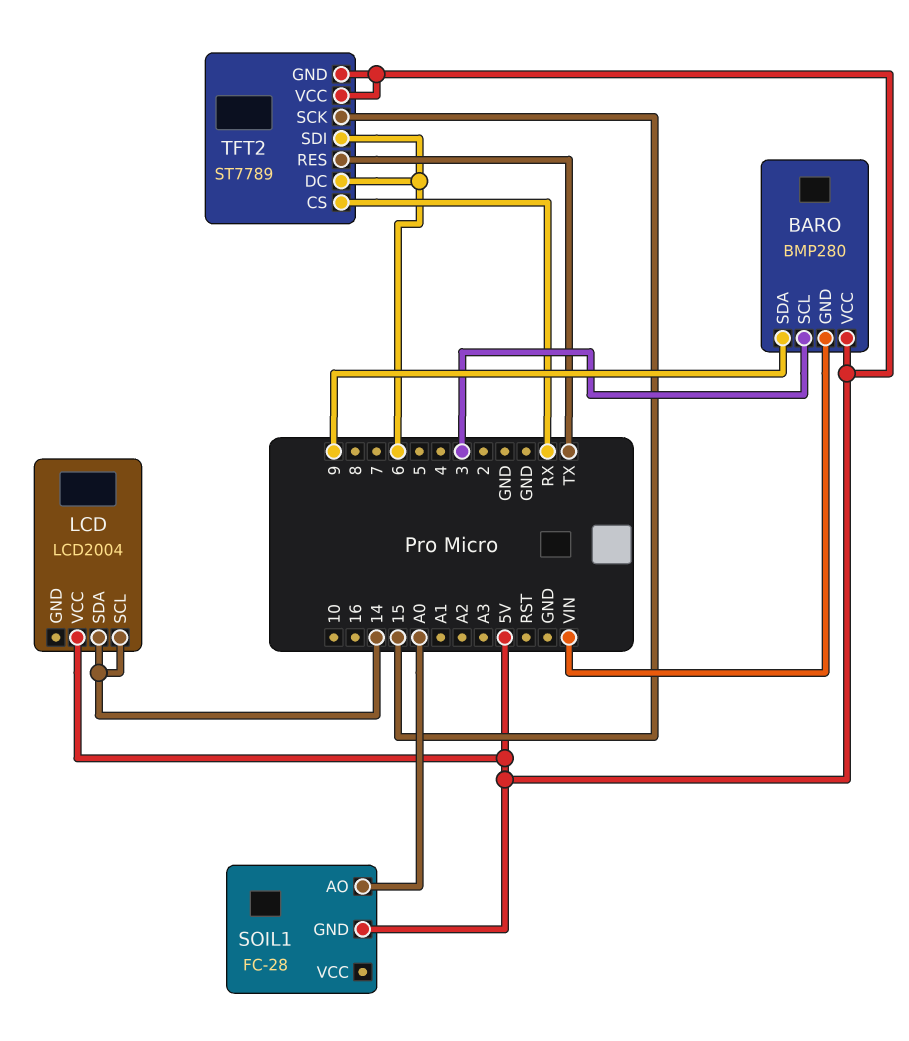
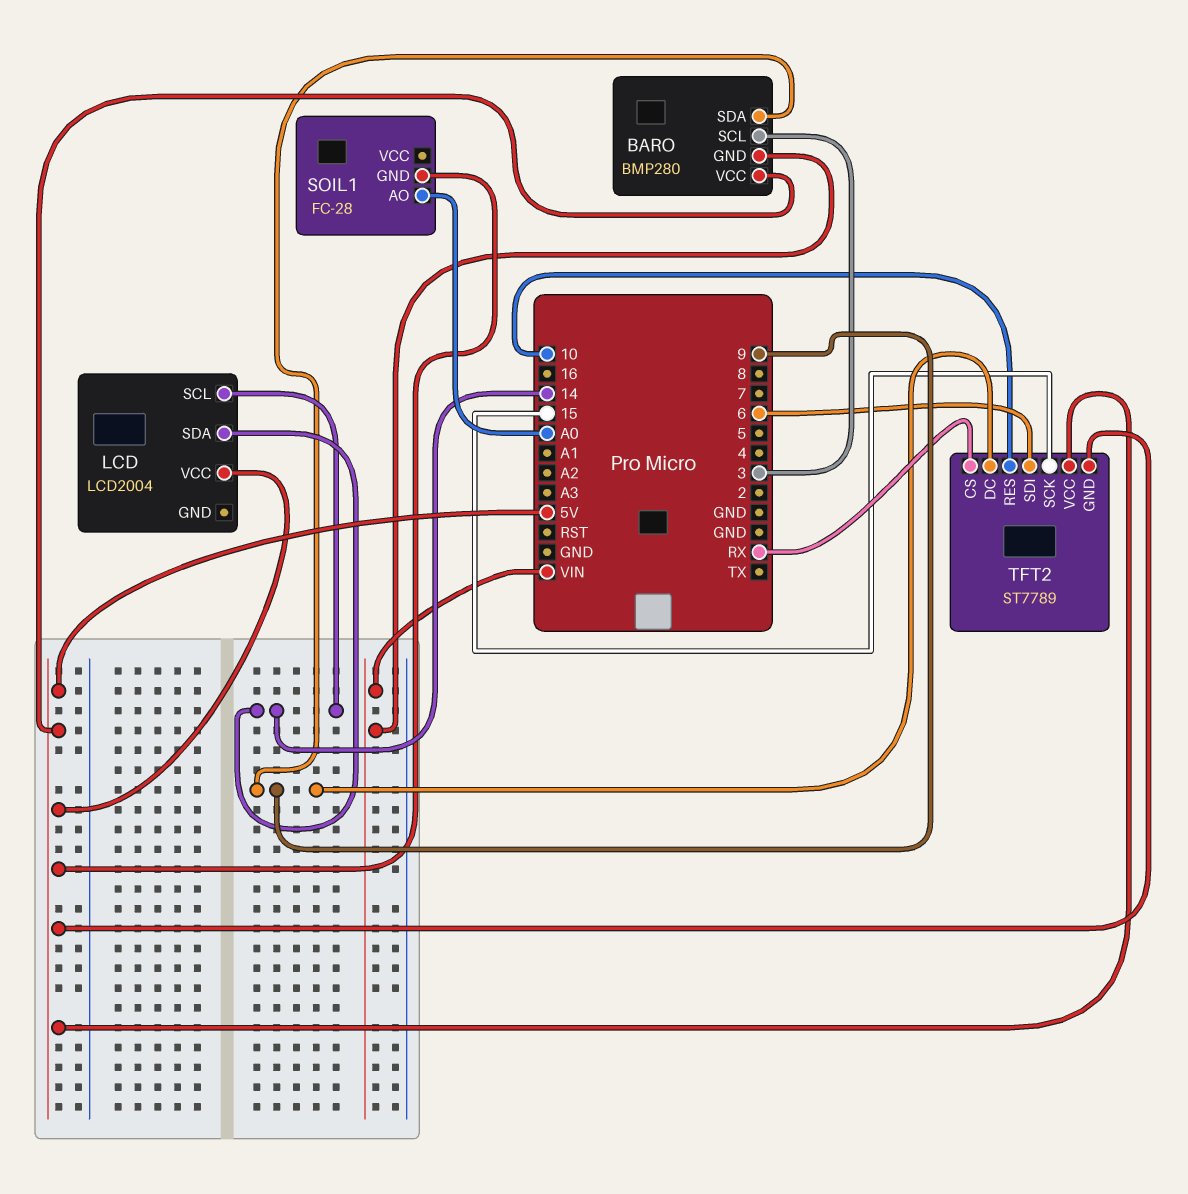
TFT2 pin DC: 6 -> 9
TFT2 pin RES: TX -> 10

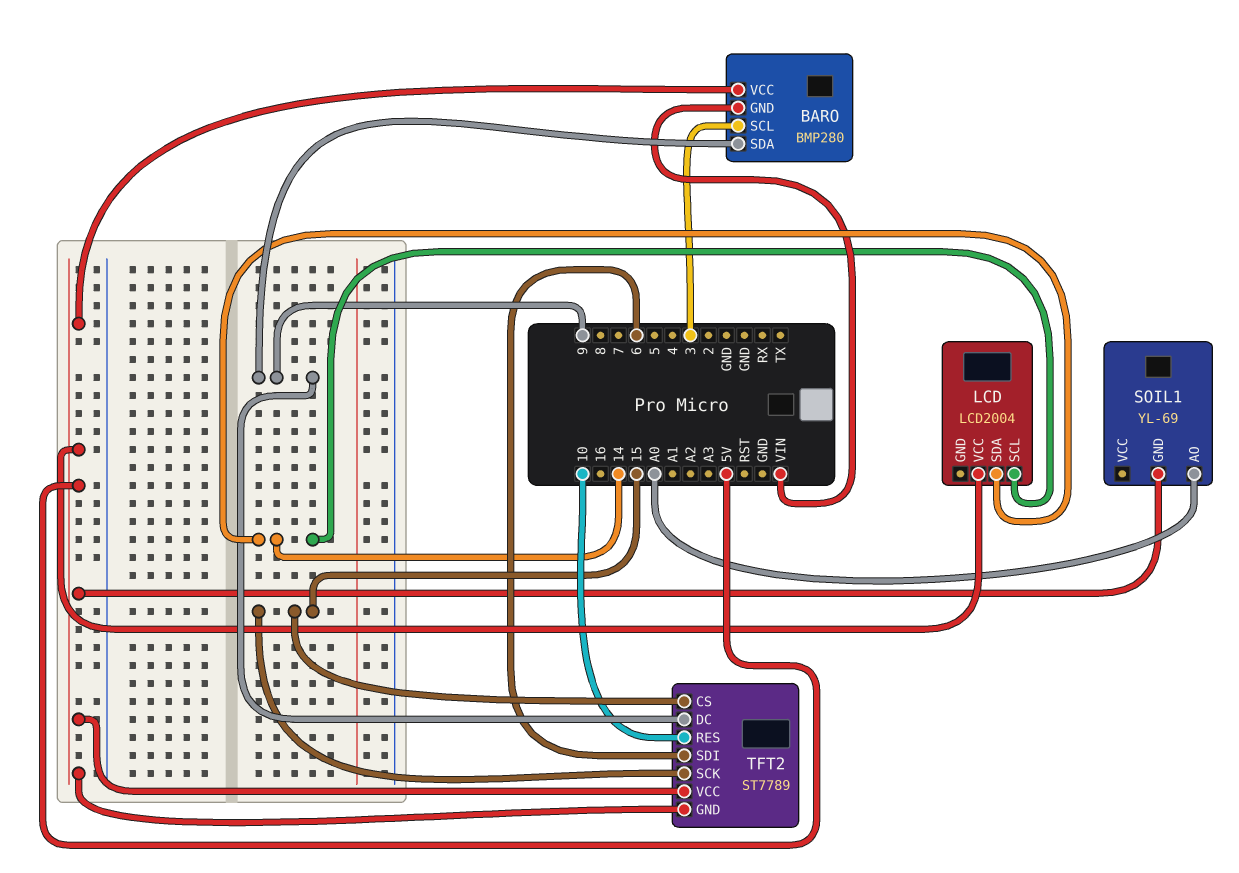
SOIL1: FC-28 -> YL-69
TFT2 pin CS: RX -> 15

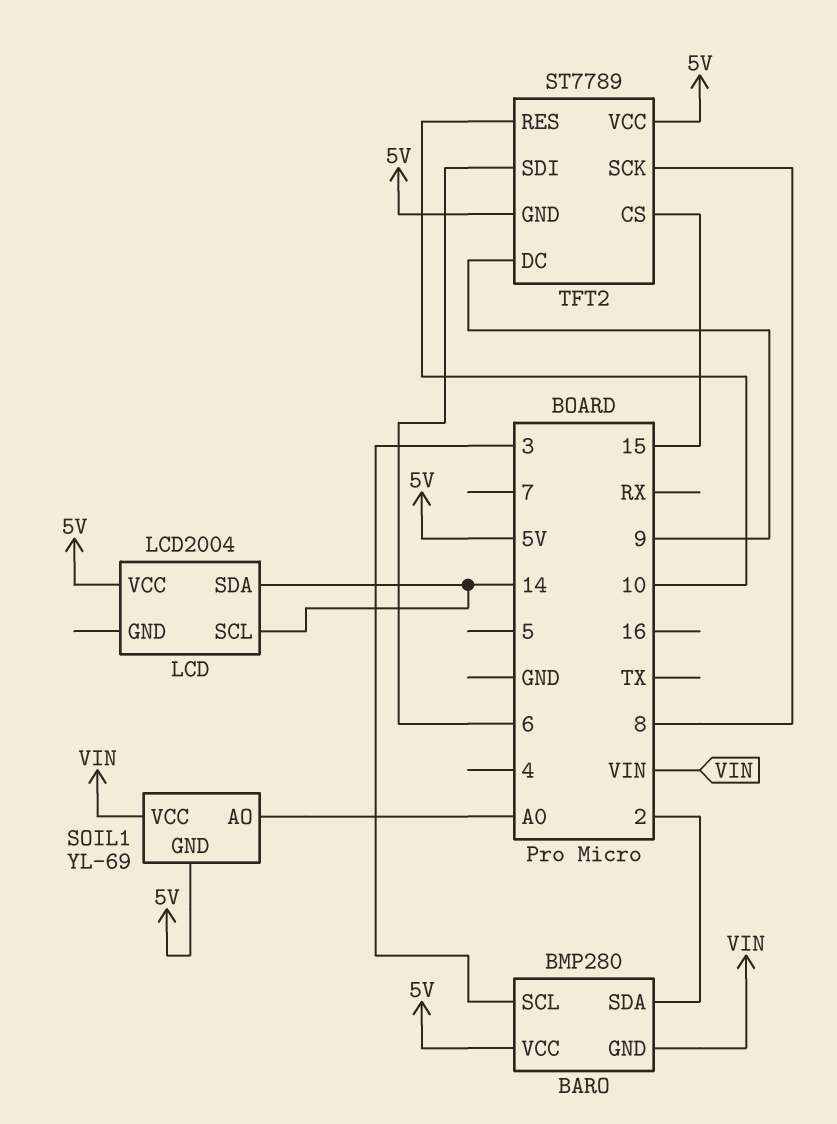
BARO pin SDA: 9 -> 2
SOIL1 pin VCC: none -> VIN
TFT2 pin SCK: 15 -> 8

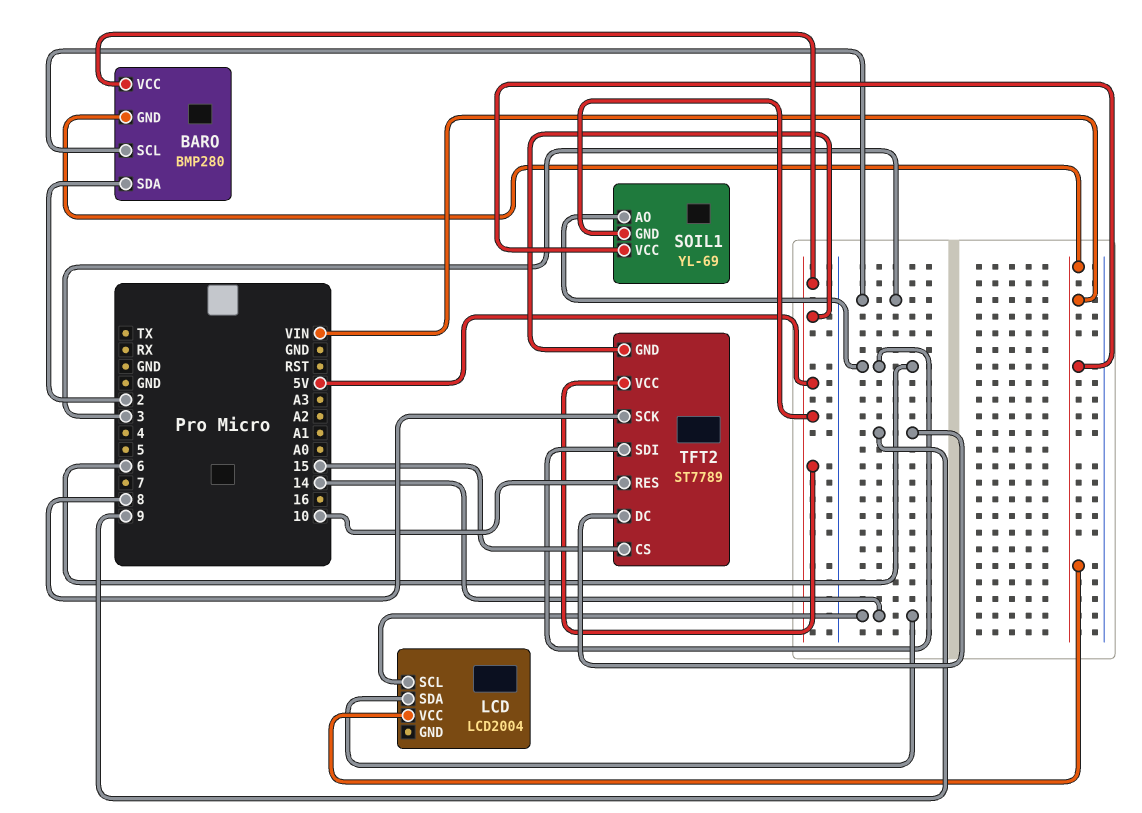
LCD pin VCC: 5V -> VIN
SOIL1 pin AO: A0 -> 6

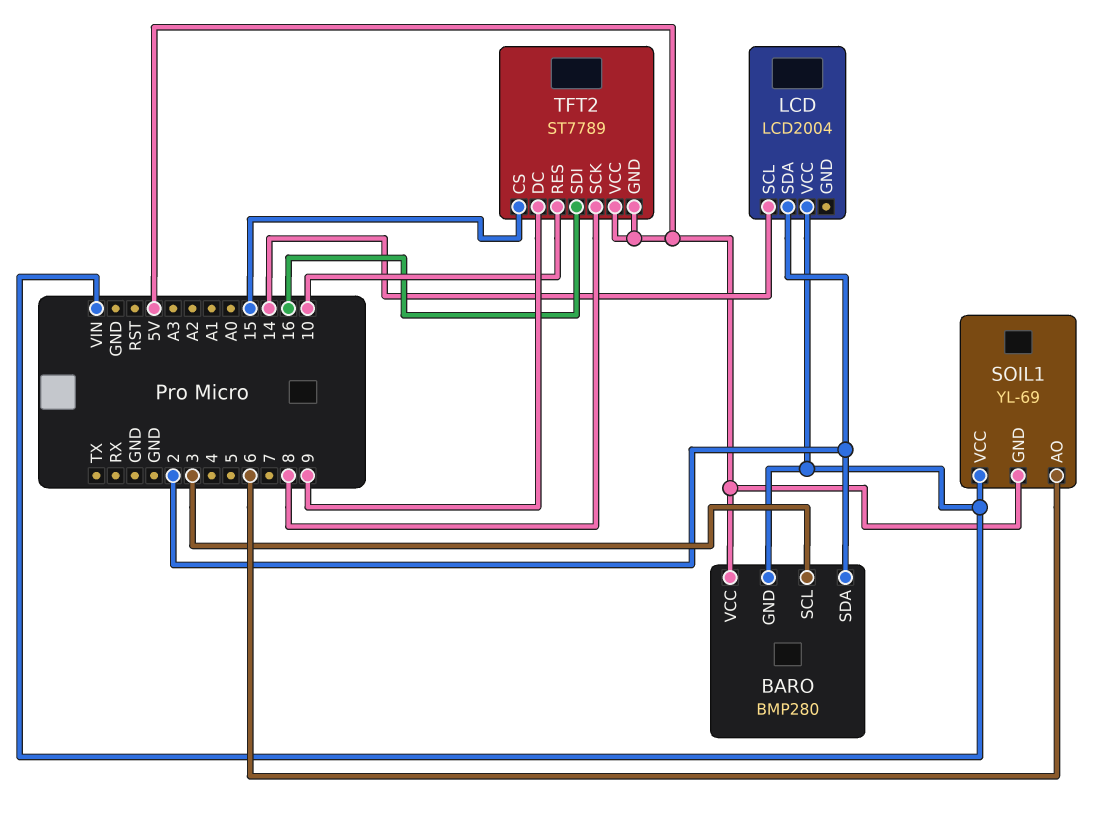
LCD pin SDA: 14 -> 2
TFT2 pin SDI: 6 -> 16

